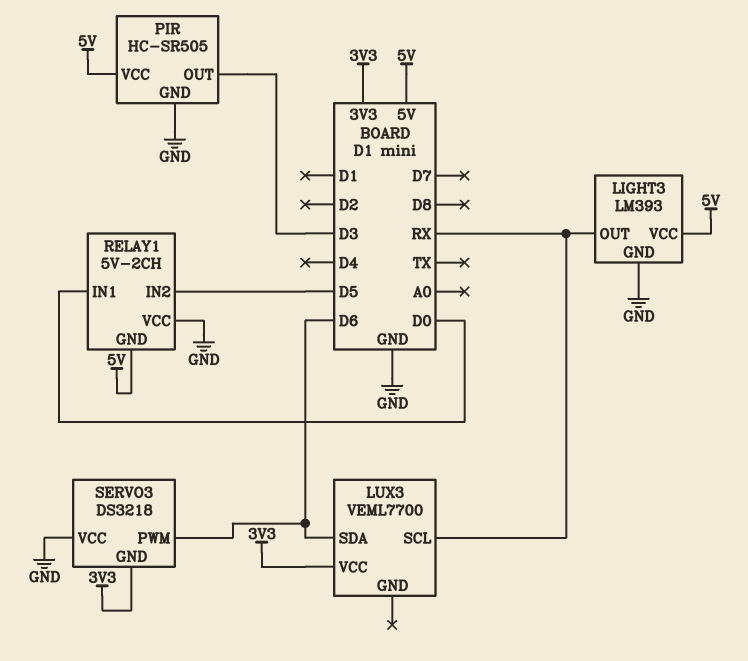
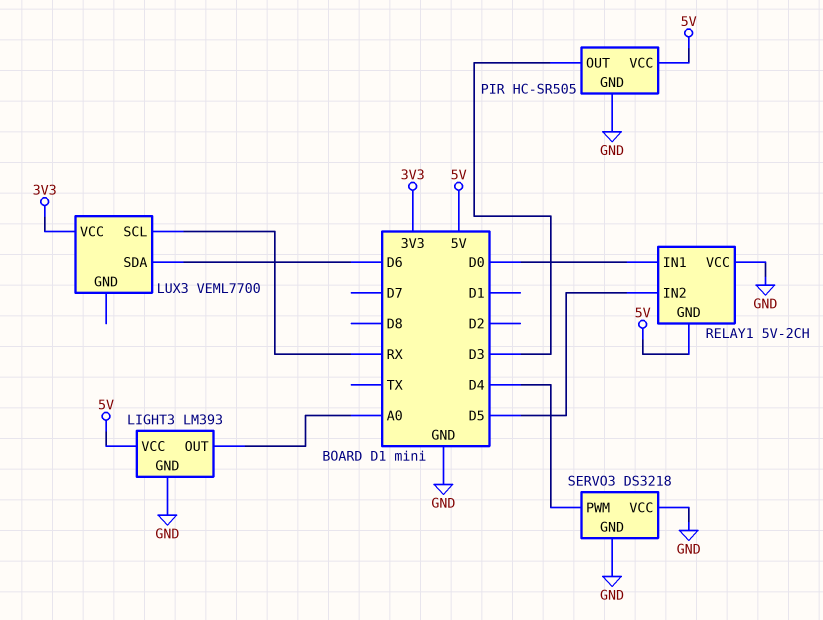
LIGHT3 pin OUT: RX -> A0
SERVO3 pin GND: 3V3 -> GND
SERVO3 pin PWM: D6 -> D4

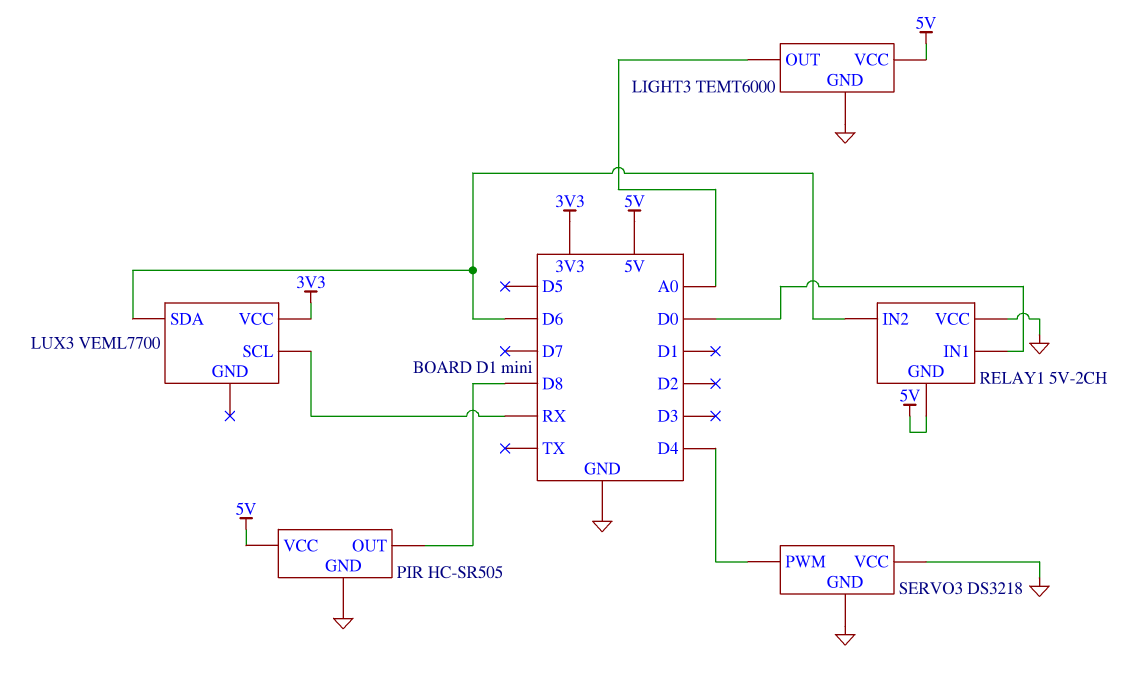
LIGHT3: LM393 -> TEMT6000
PIR pin OUT: D3 -> D8
RELAY1 pin IN2: D5 -> D6

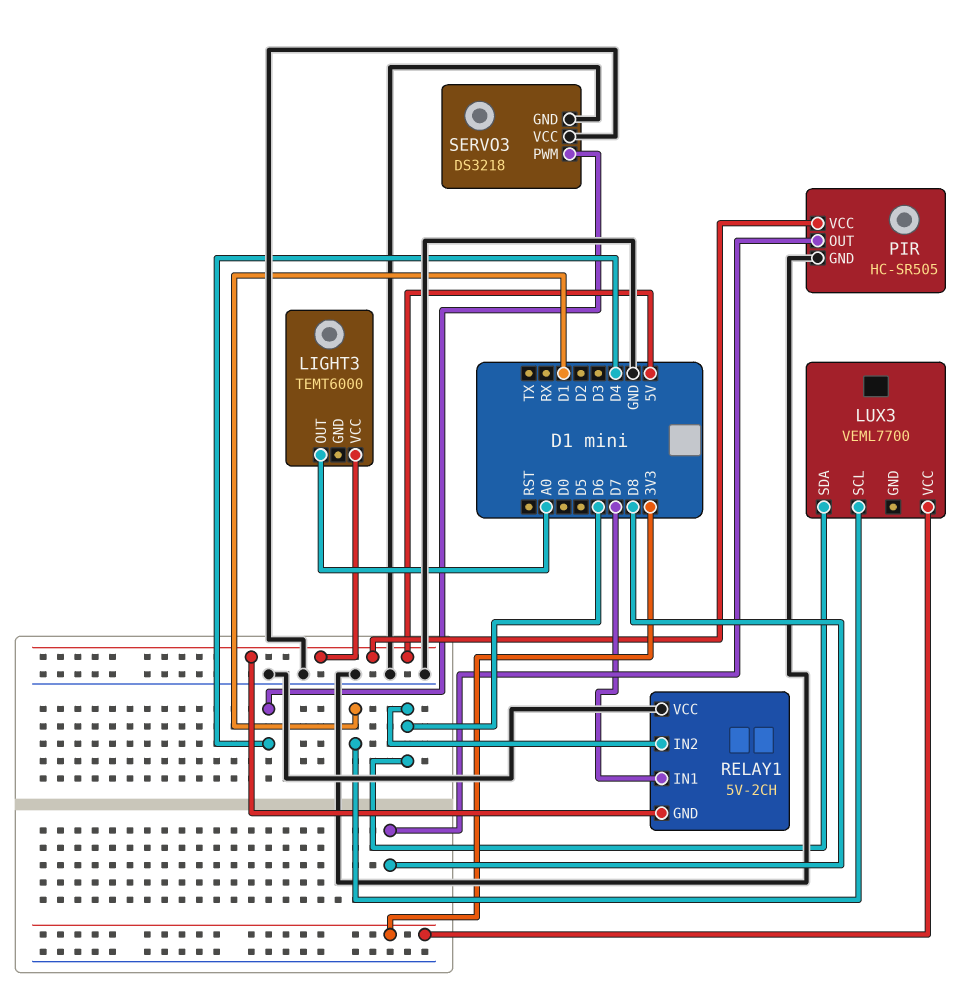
LIGHT3 pin GND: GND -> none
LUX3 pin SCL: RX -> D1
RELAY1 pin IN1: D0 -> D7

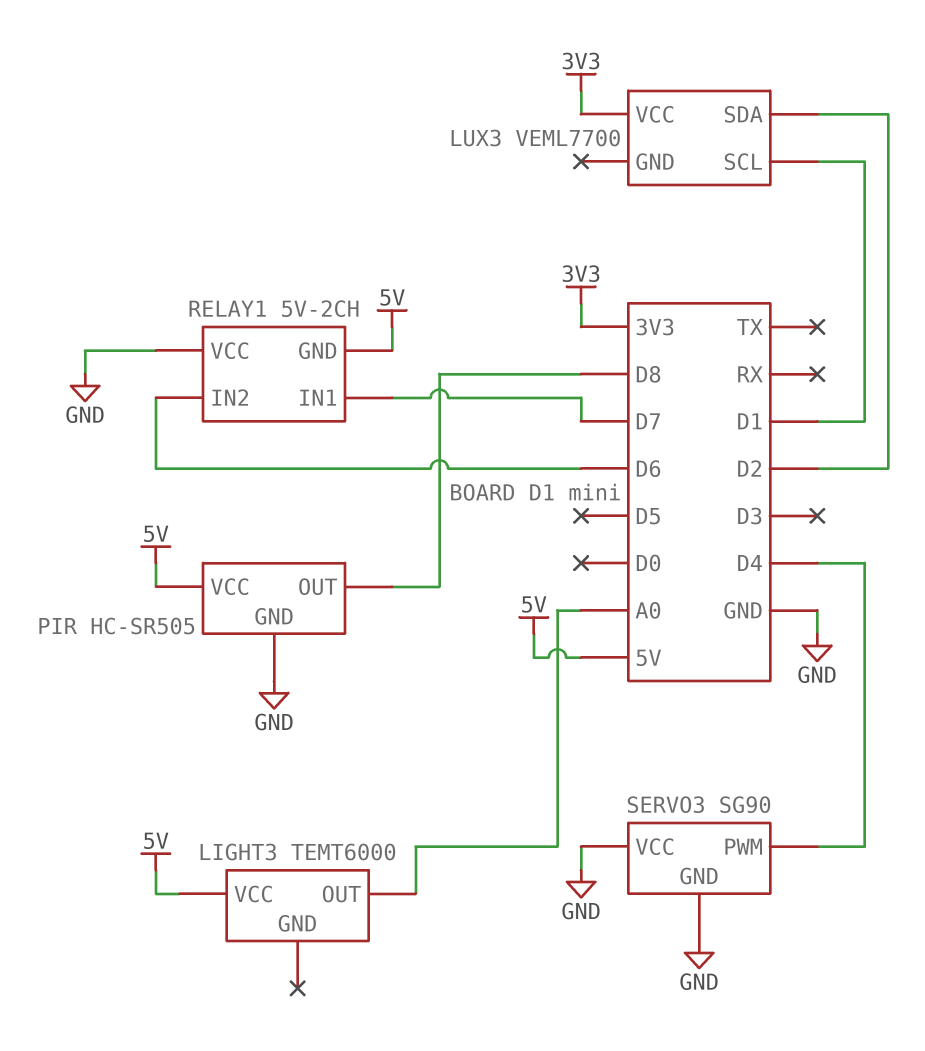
LUX3 pin SDA: D6 -> D2
SERVO3: DS3218 -> SG90

